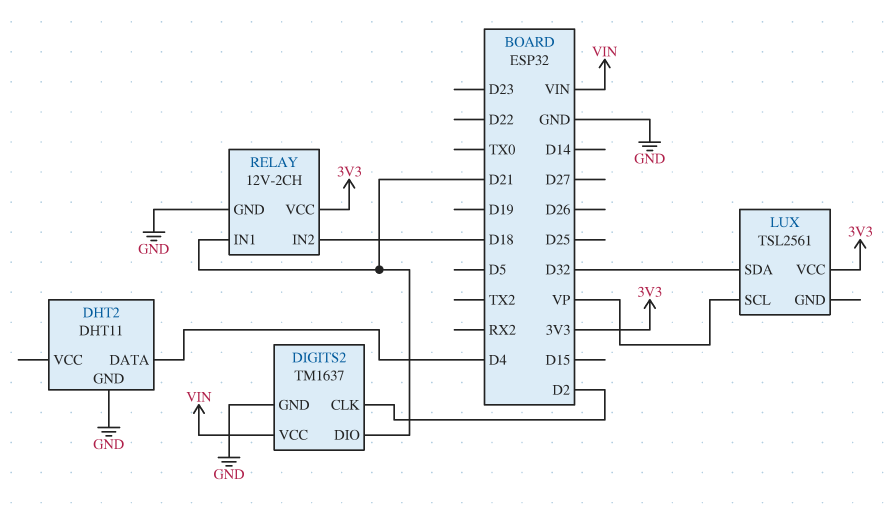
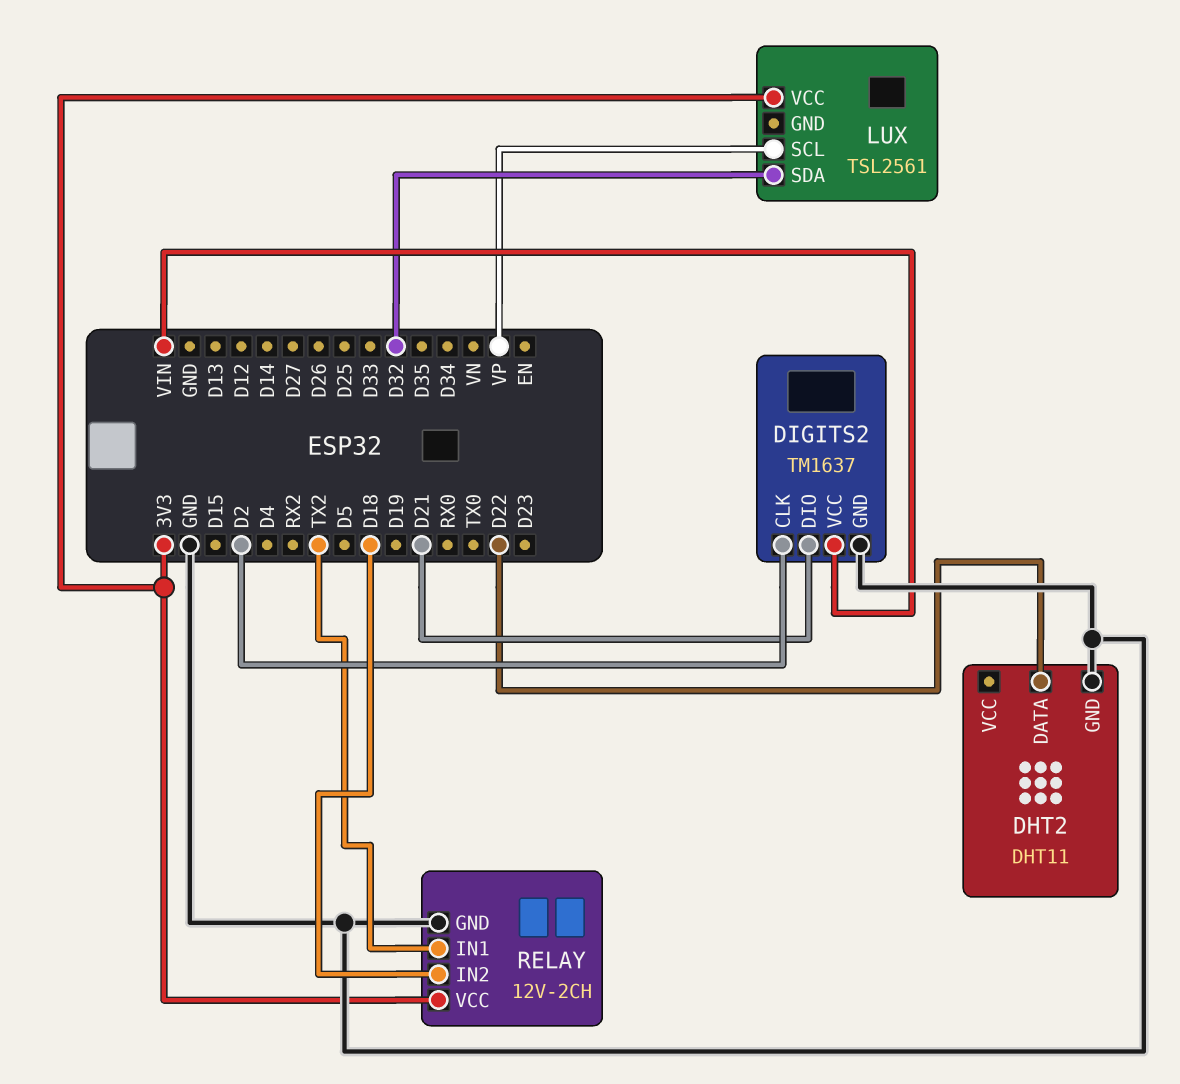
DHT2 pin DATA: D4 -> D22
RELAY pin IN1: D21 -> TX2

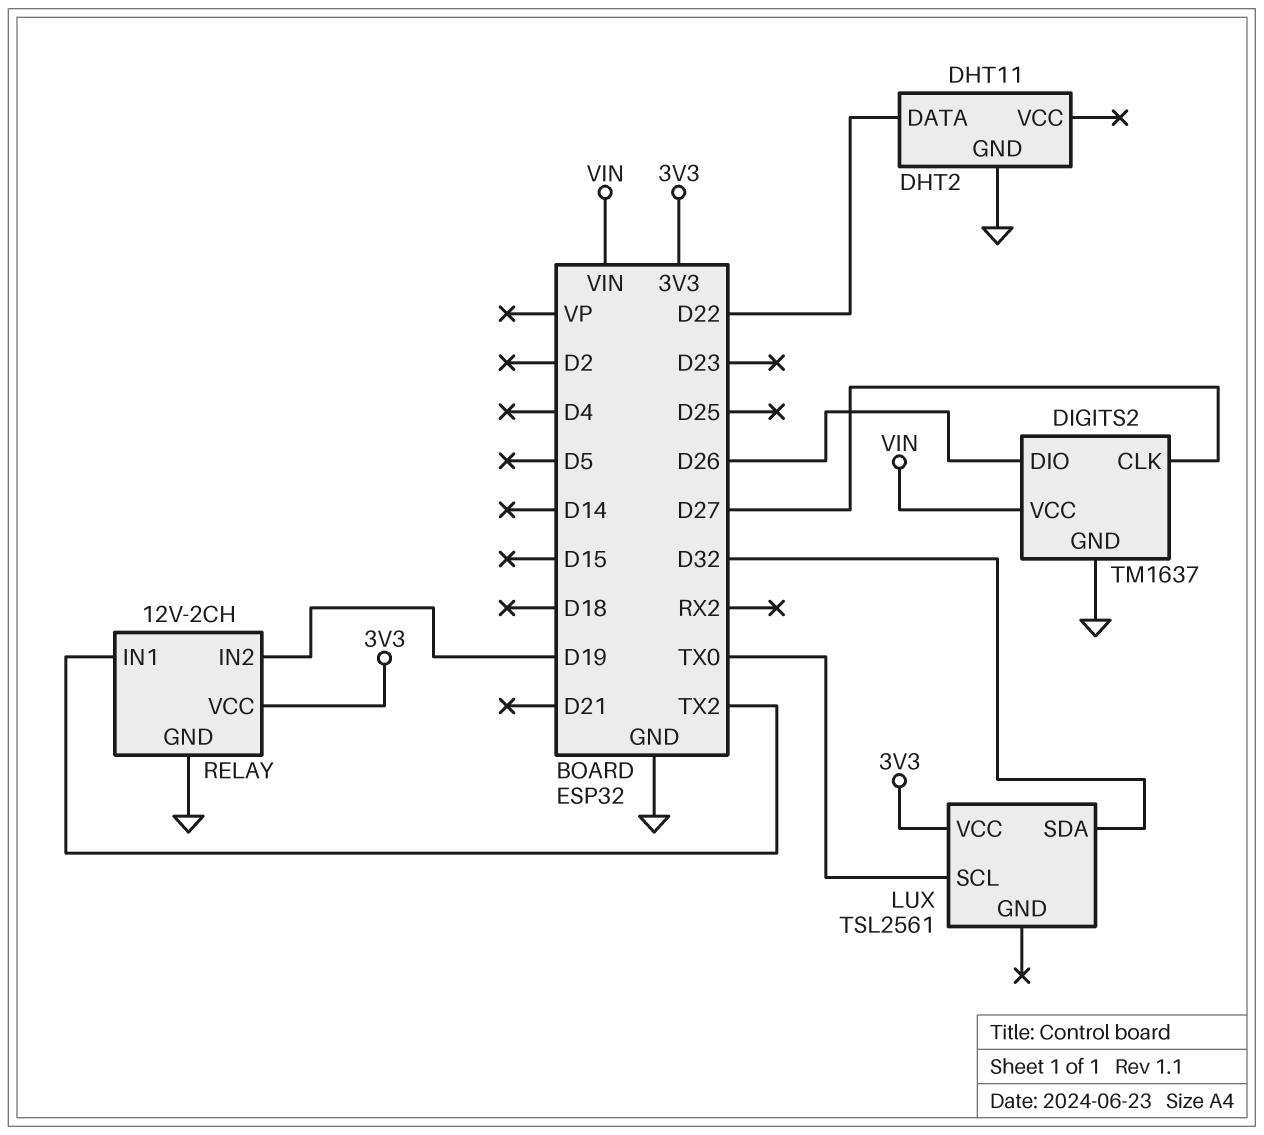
DIGITS2 pin CLK: D2 -> D27
DIGITS2 pin DIO: D21 -> D26
LUX pin SCL: VP -> TX0
RELAY pin IN2: D18 -> D19

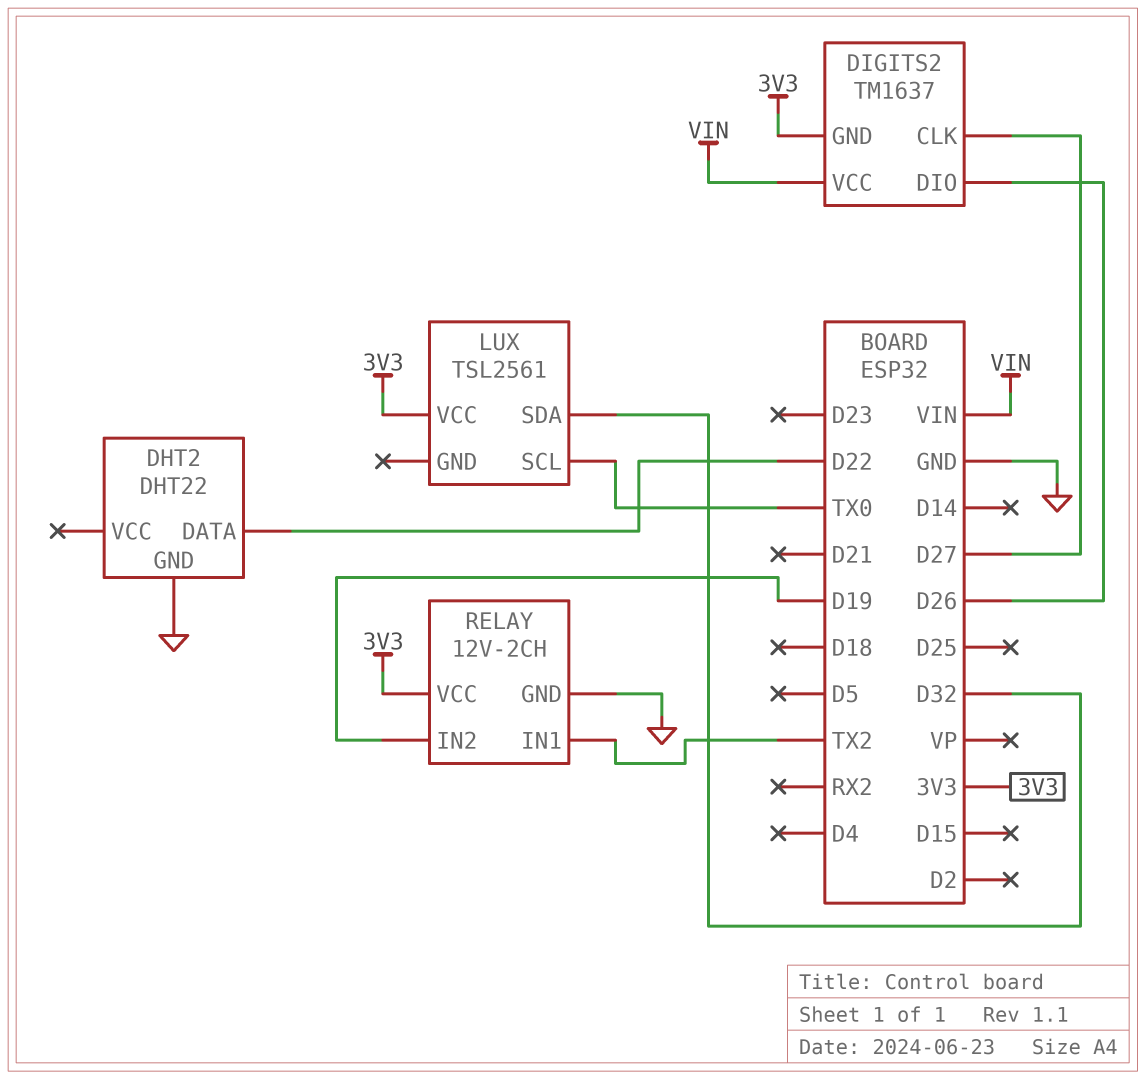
DHT2: DHT11 -> DHT22
DIGITS2 pin GND: GND -> 3V3

